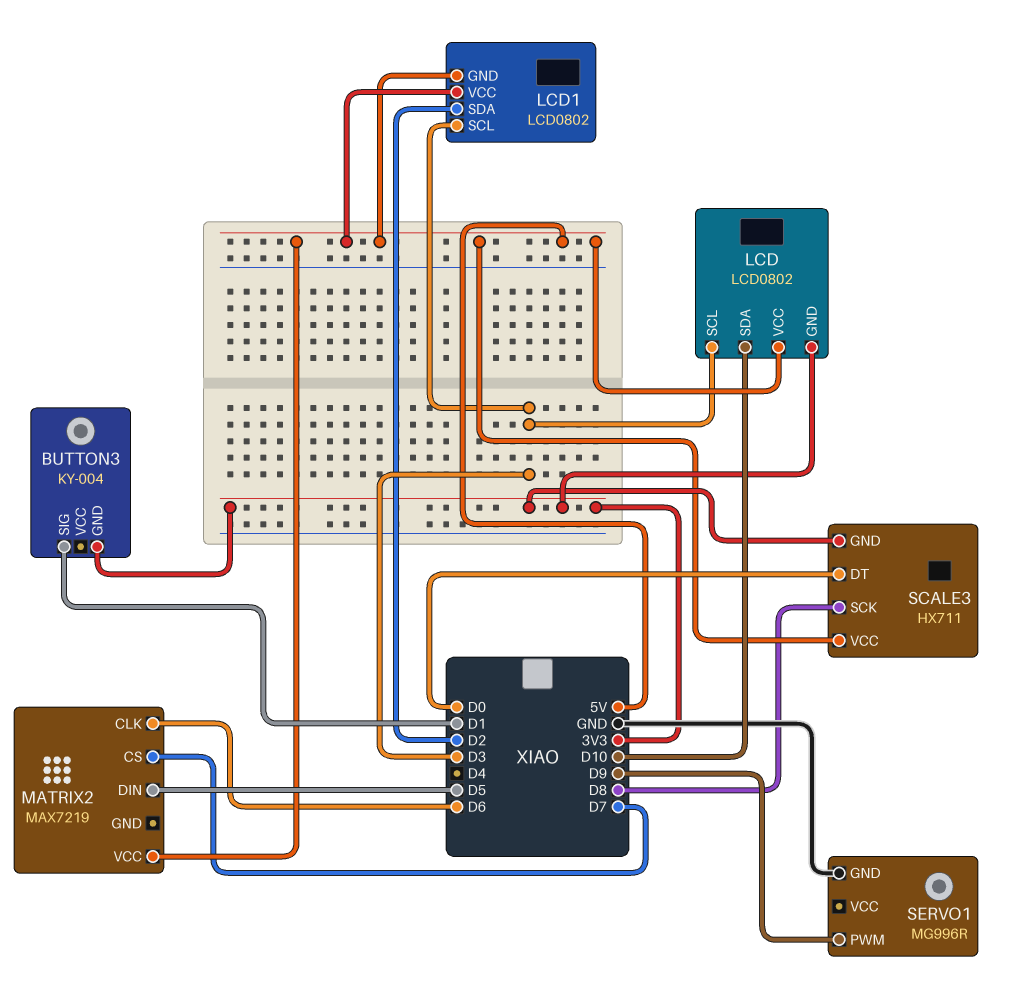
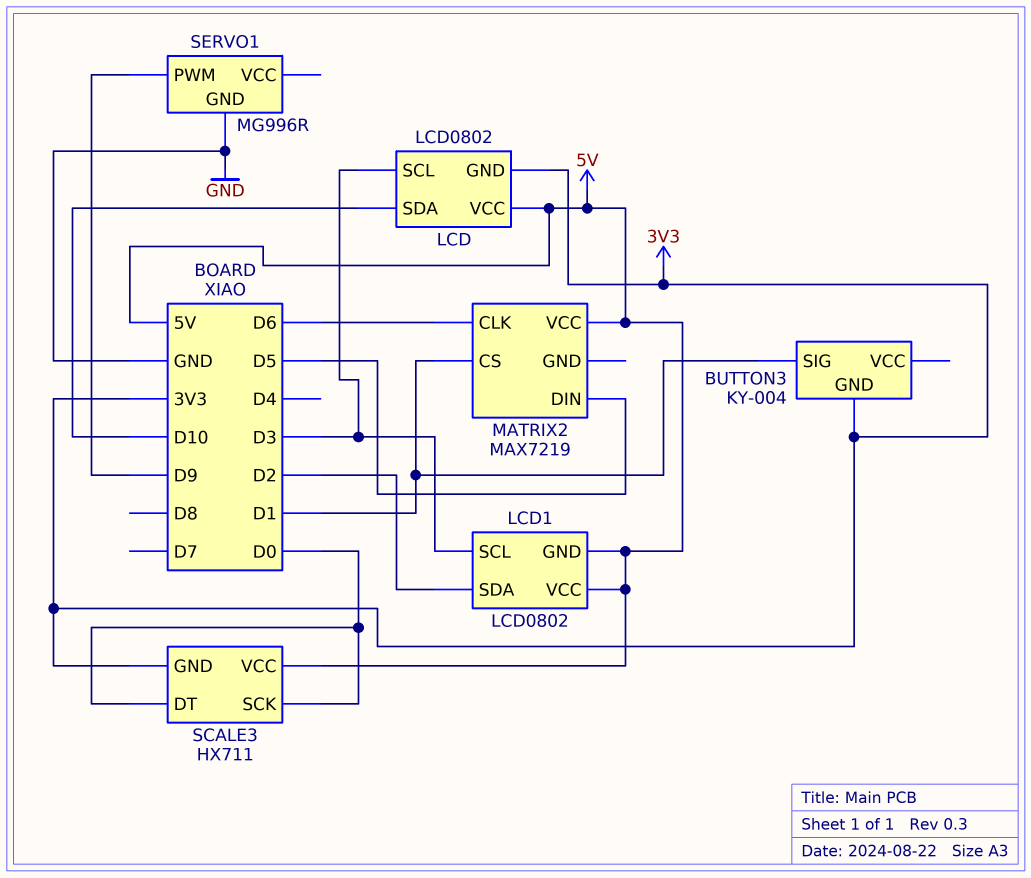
MATRIX2 pin CS: D7 -> D1
SCALE3 pin SCK: D8 -> D0

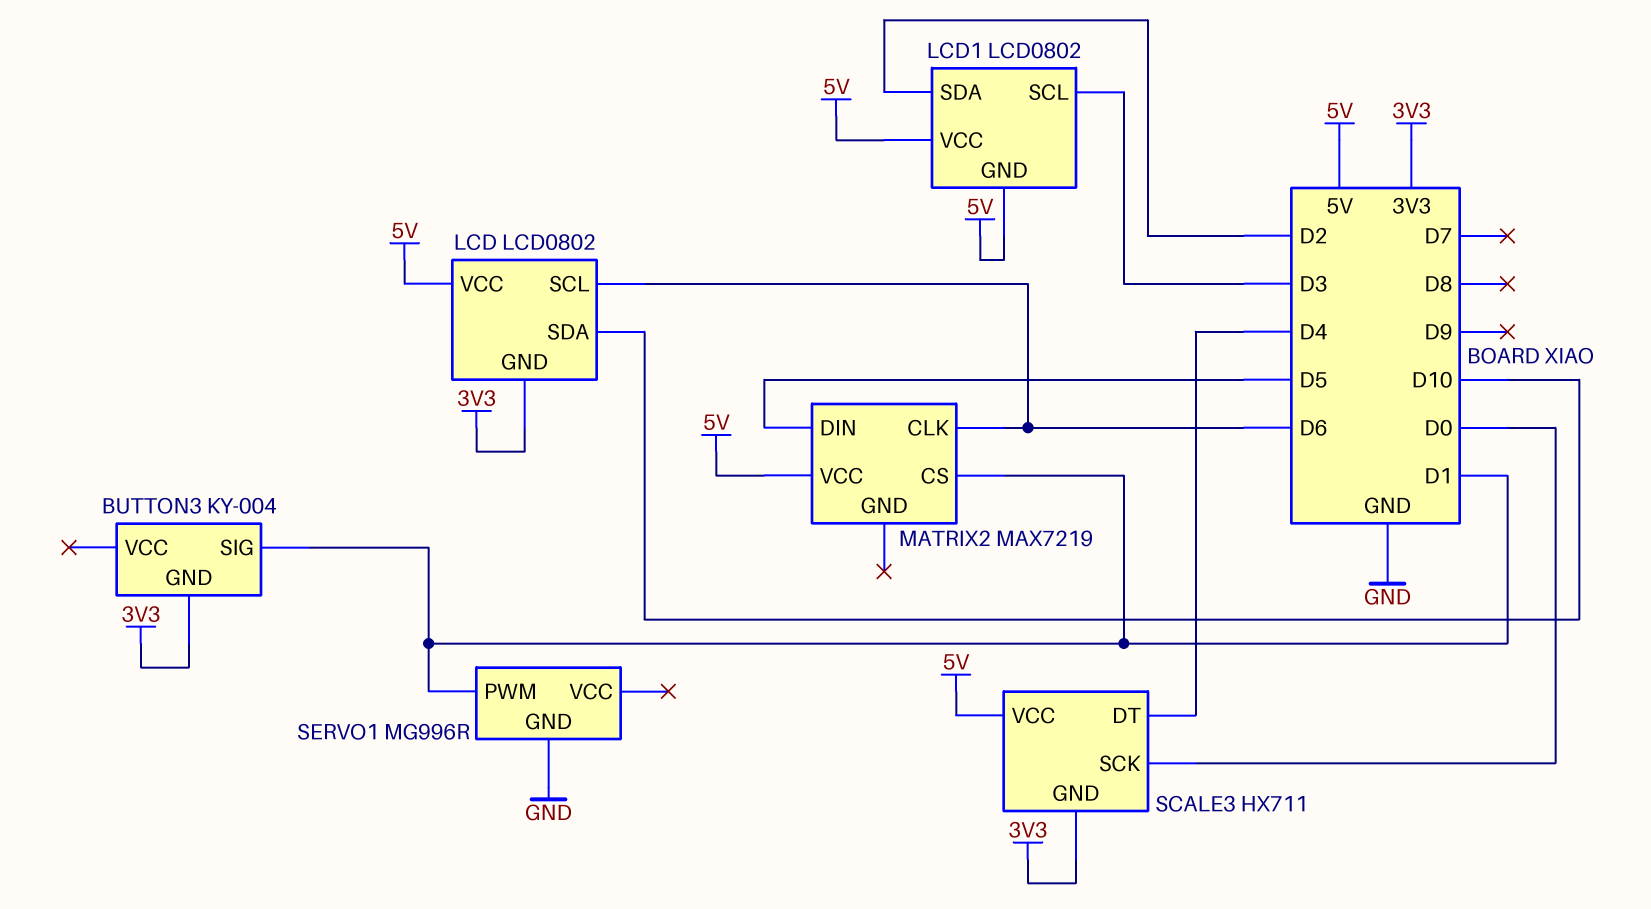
LCD pin SCL: D3 -> D6
SCALE3 pin DT: D0 -> D4
SERVO1 pin PWM: D9 -> D1

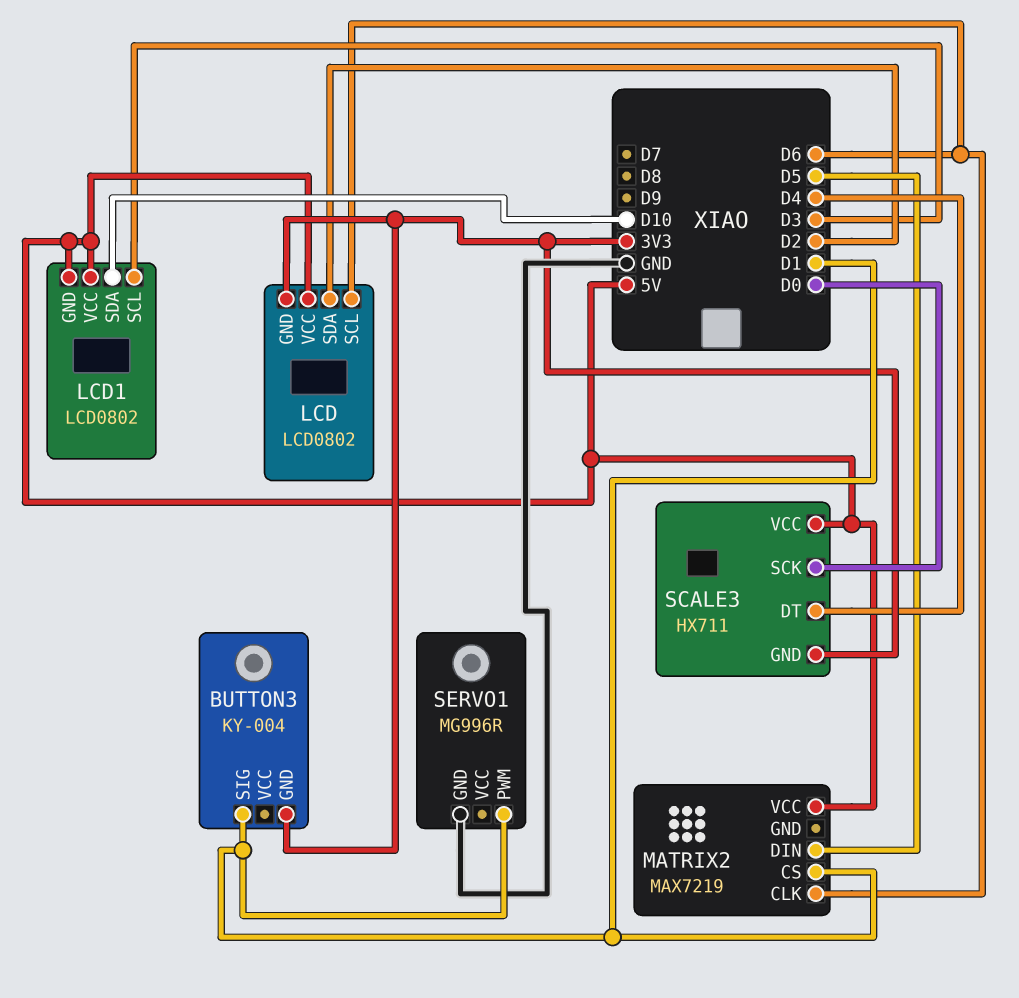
LCD pin SDA: D10 -> D2
LCD1 pin SDA: D2 -> D10

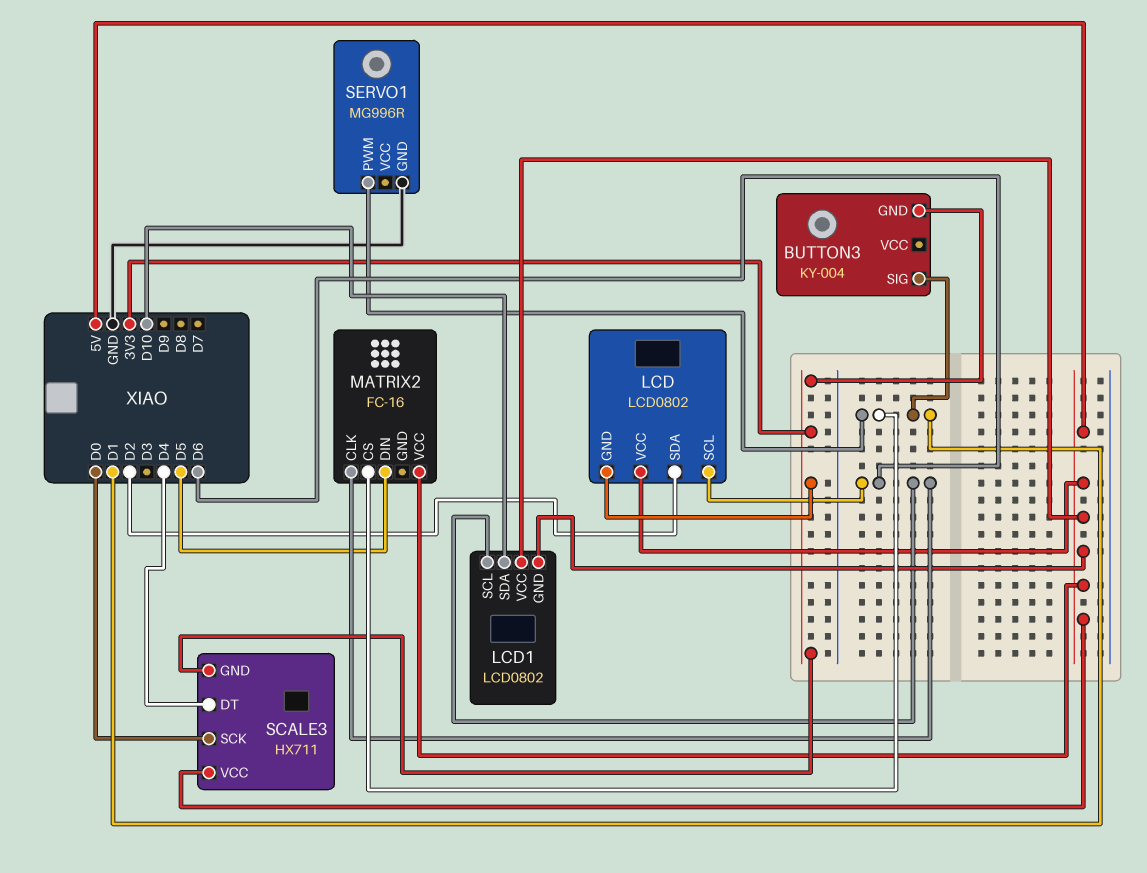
LCD1 pin SCL: D3 -> D6
MATRIX2: MAX7219 -> FC-16

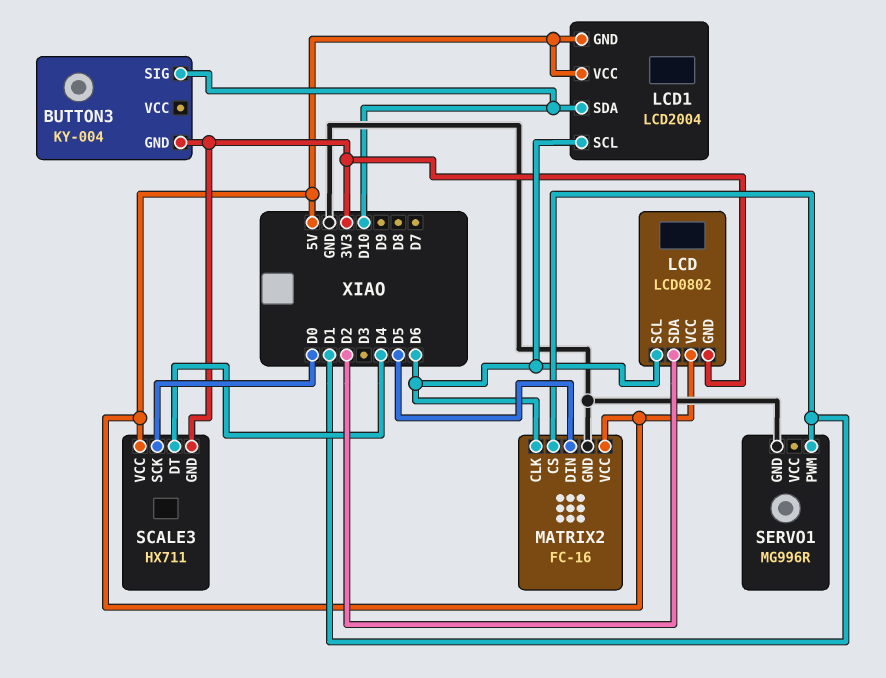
BUTTON3 pin SIG: D1 -> D10
LCD1: LCD0802 -> LCD2004
MATRIX2 pin GND: none -> GND

